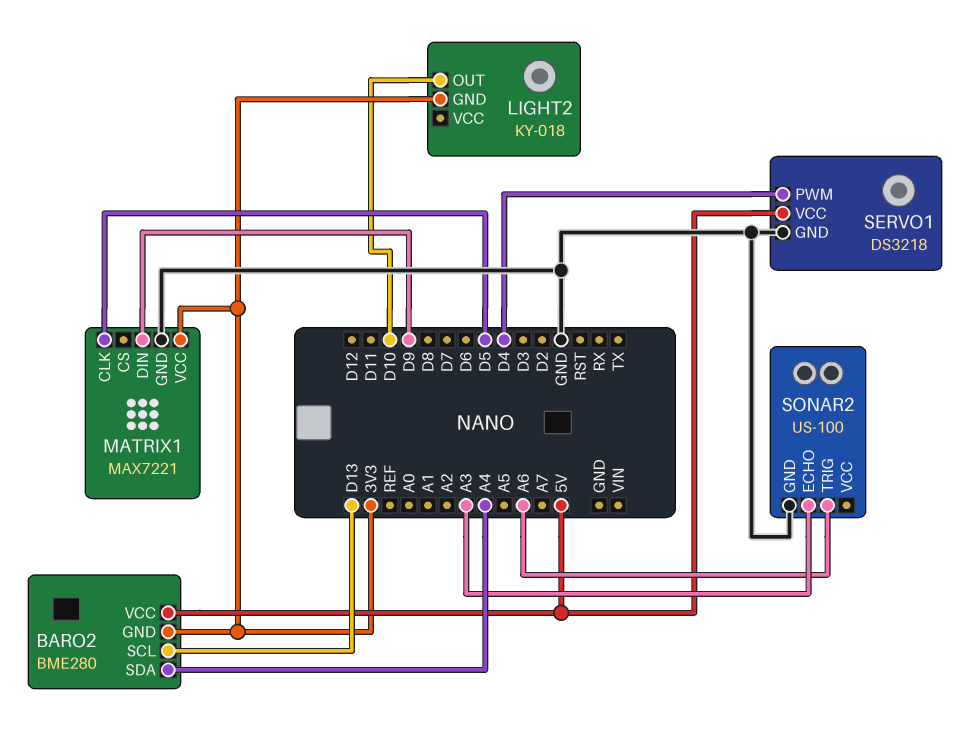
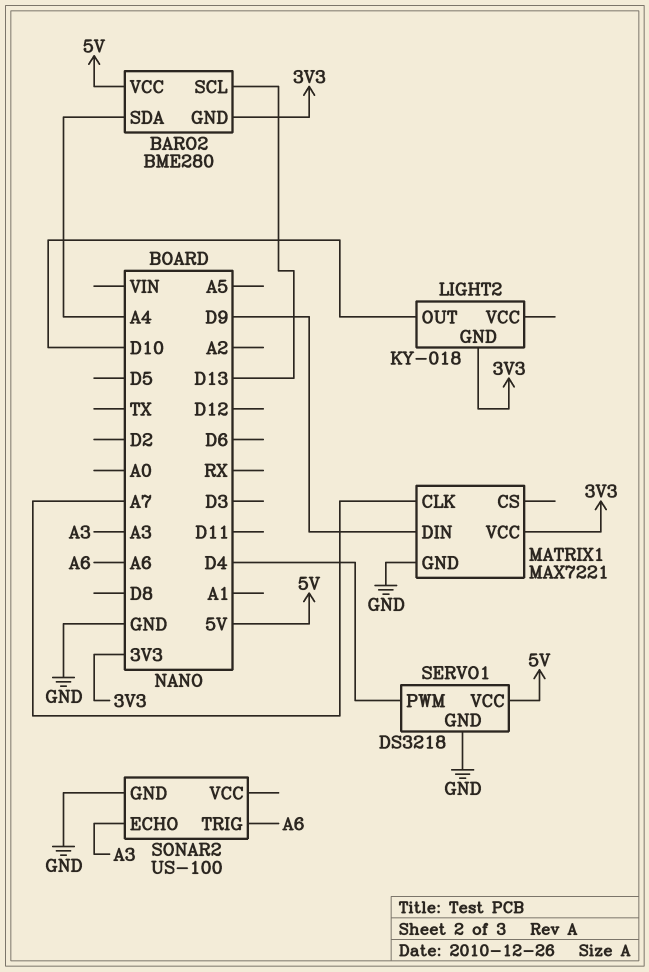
MATRIX1 pin CLK: D5 -> A7

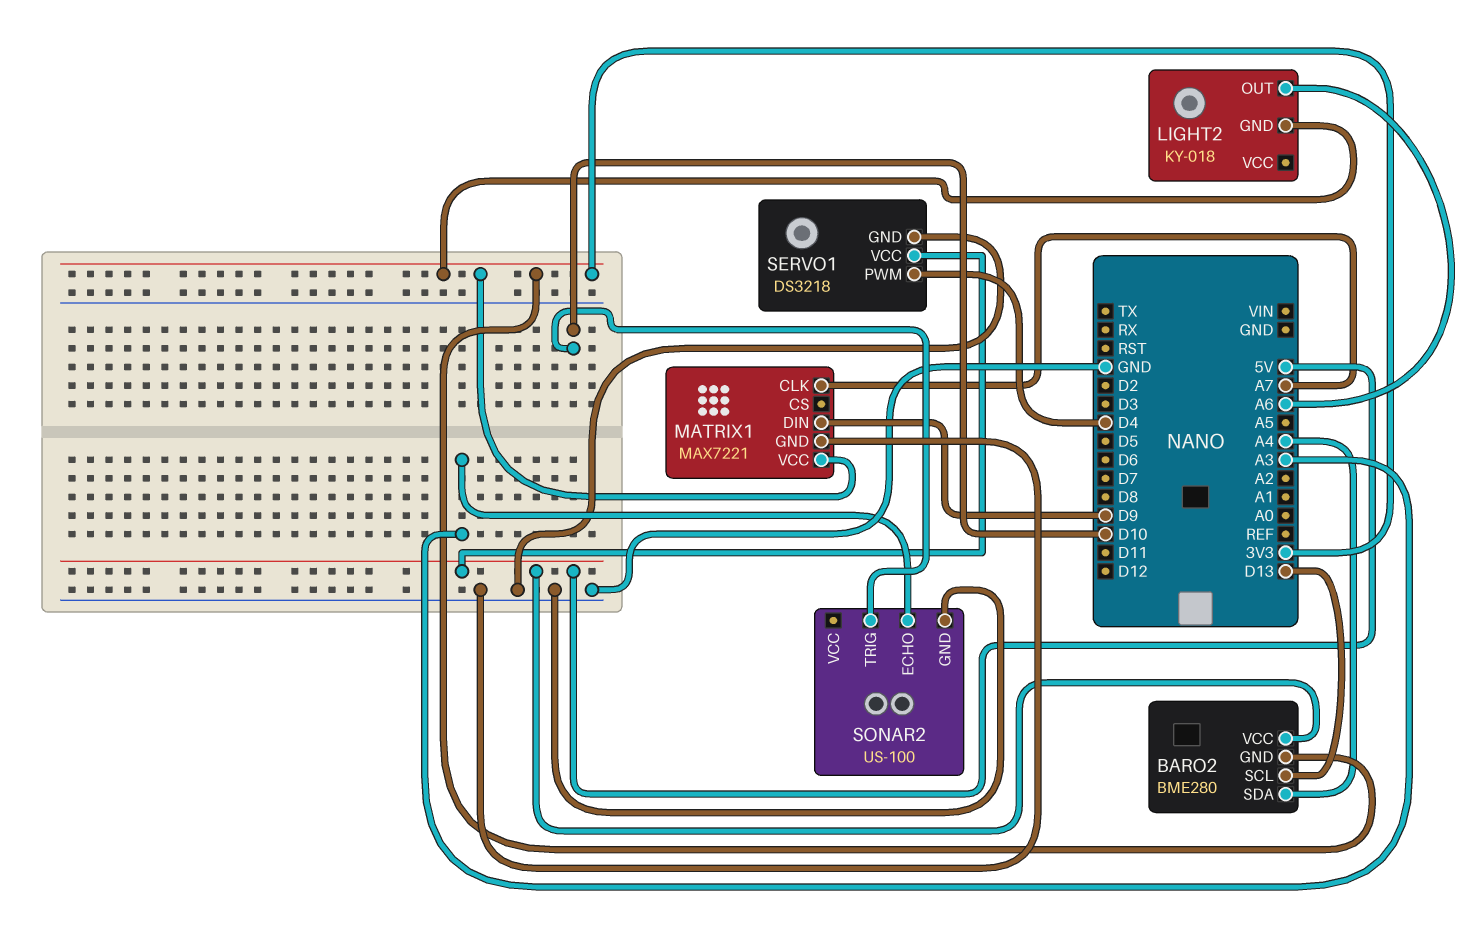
LIGHT2 pin OUT: D10 -> A6
SONAR2 pin TRIG: A6 -> D10

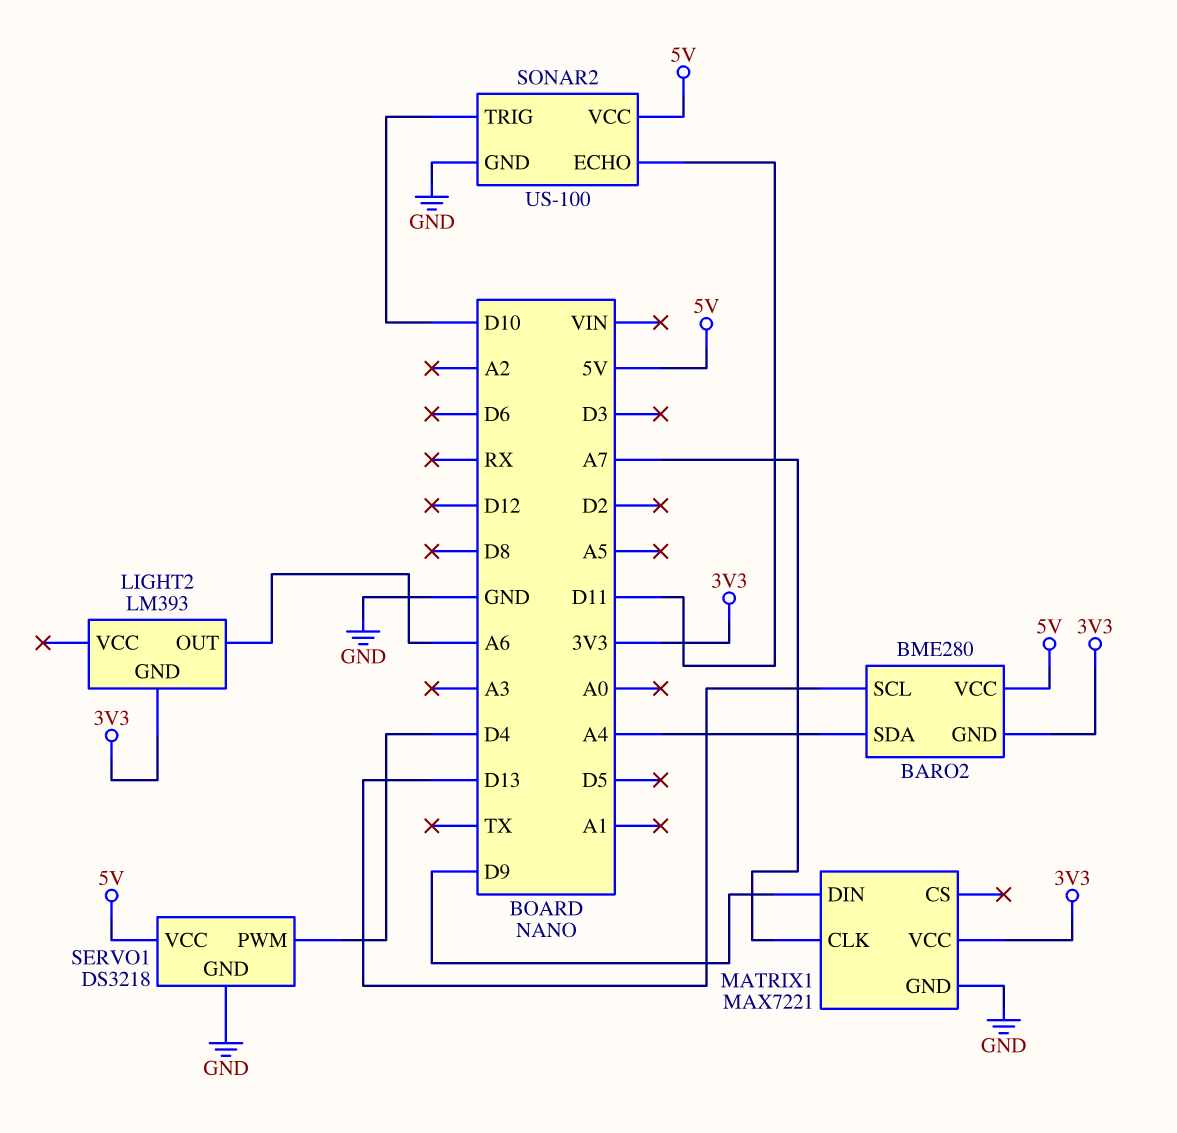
LIGHT2: KY-018 -> LM393
SONAR2 pin ECHO: A3 -> D11
SONAR2 pin VCC: none -> 5V

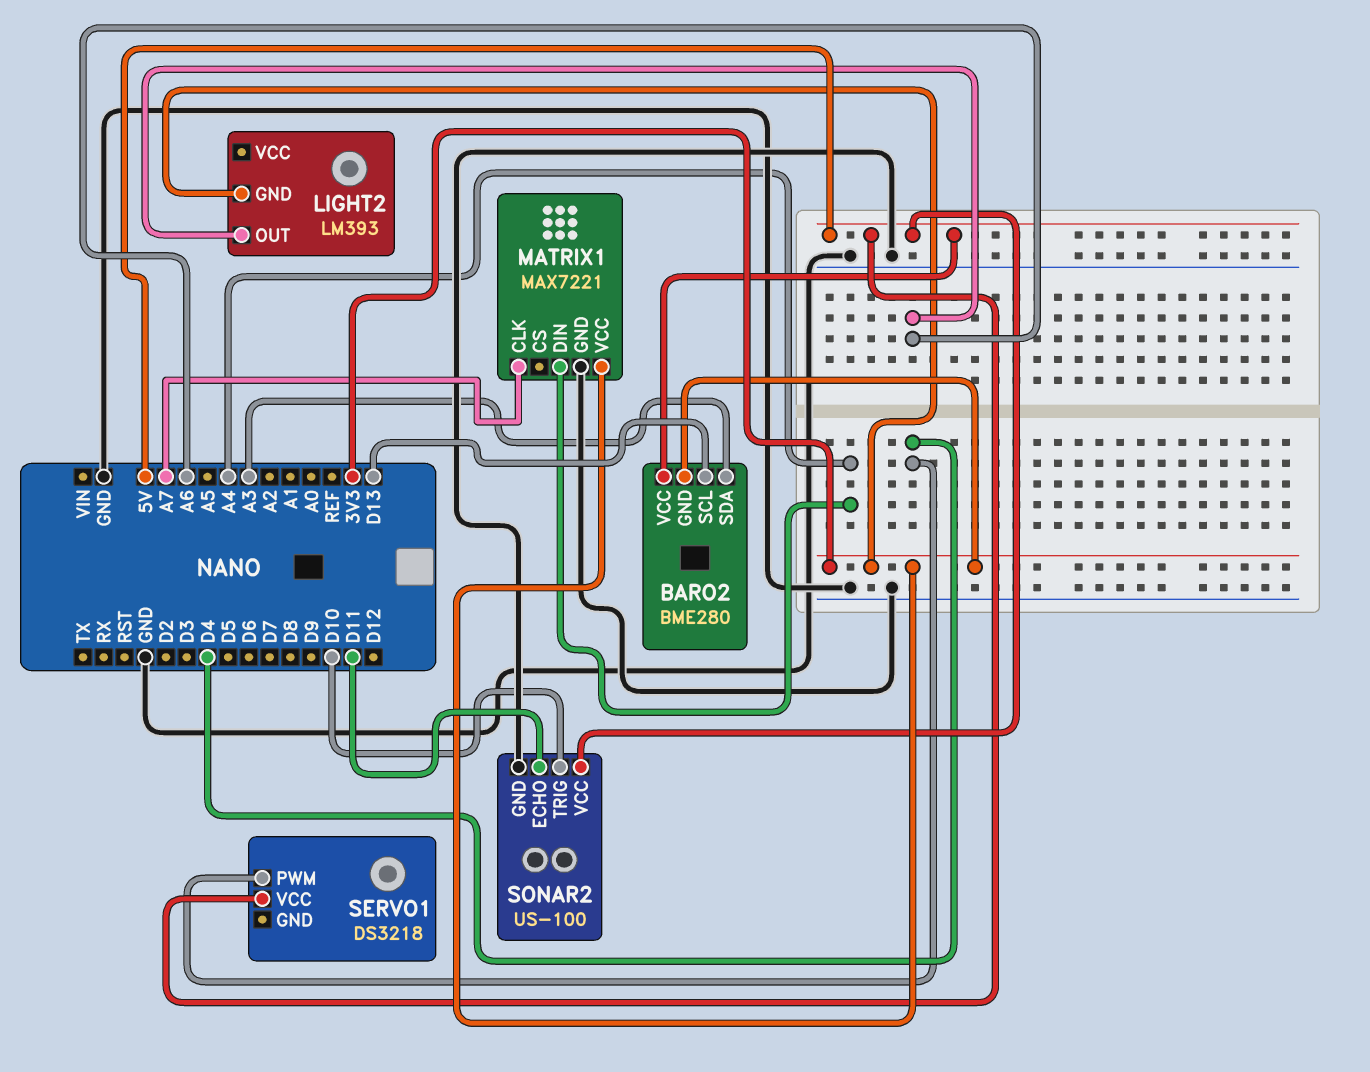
BARO2 pin SDA: A4 -> A3
MATRIX1 pin DIN: D9 -> A4
SERVO1 pin GND: GND -> none

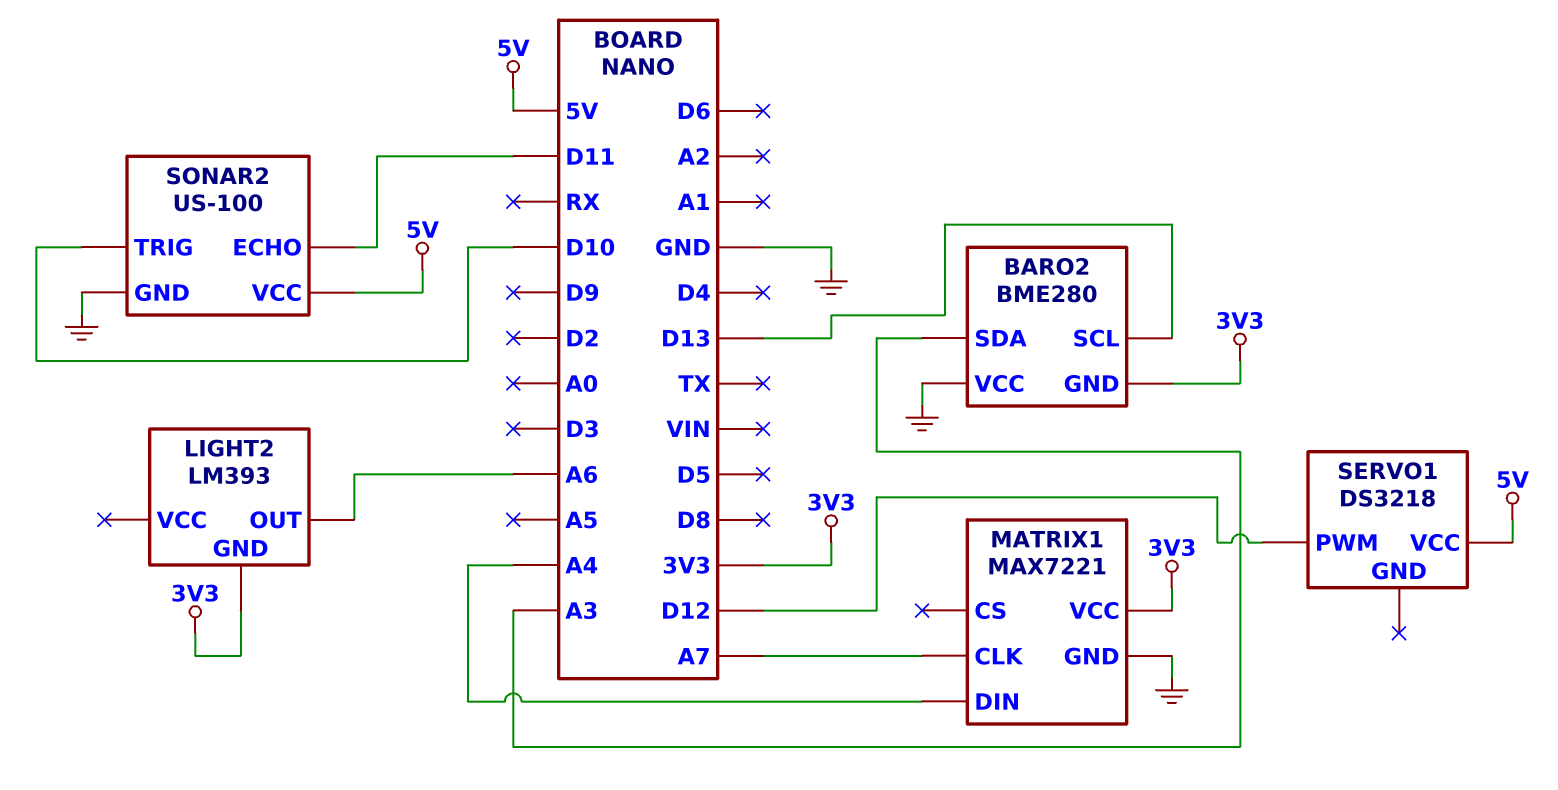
BARO2 pin VCC: 5V -> GND
SERVO1 pin PWM: D4 -> D12

